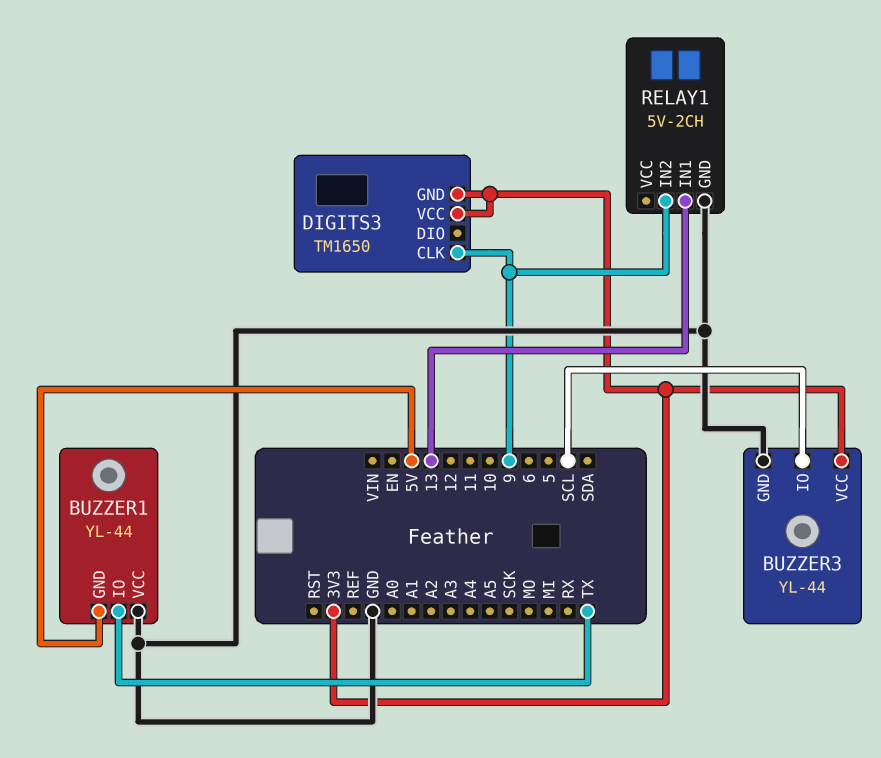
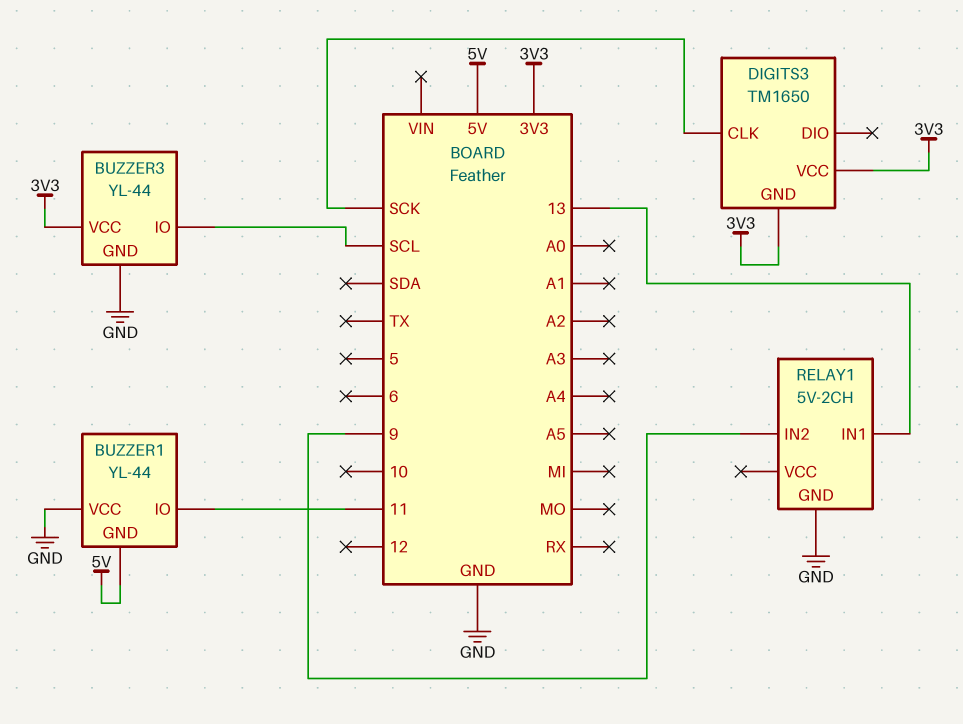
BUZZER1 pin IO: TX -> 11
DIGITS3 pin CLK: 9 -> SCK

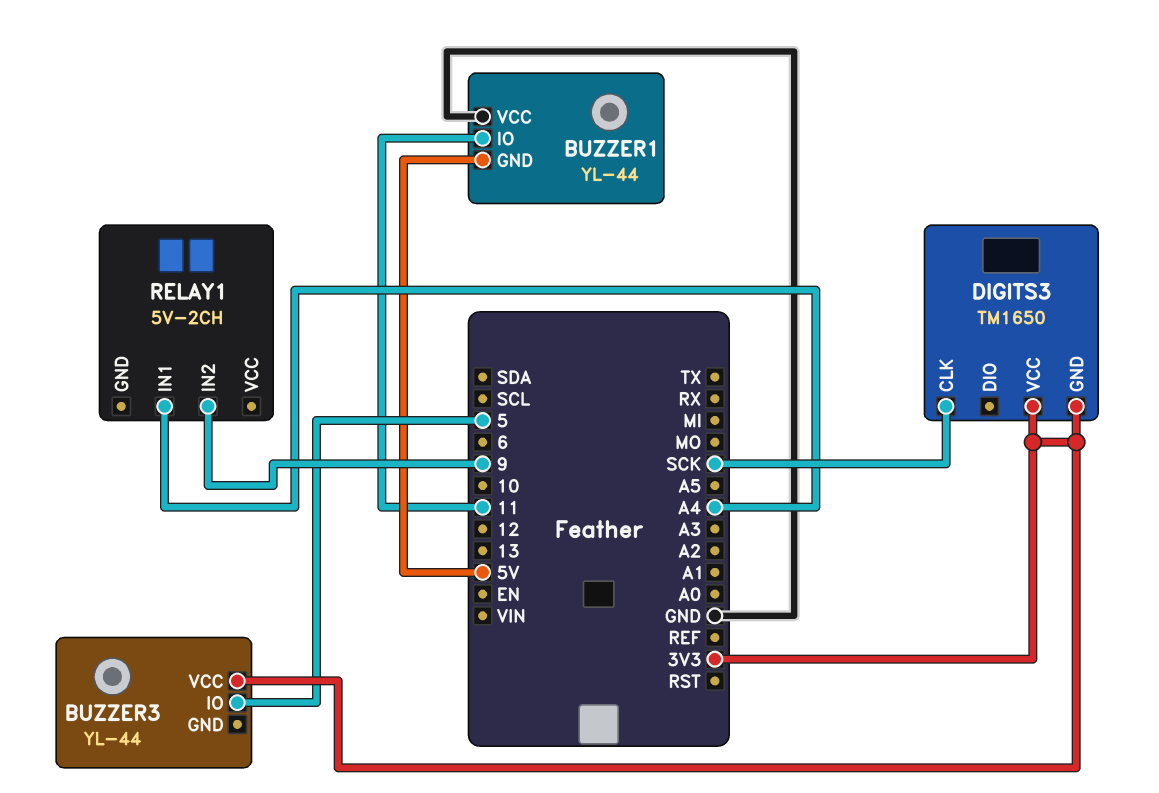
BUZZER3 pin GND: GND -> none
BUZZER3 pin IO: SCL -> 5
RELAY1 pin GND: GND -> none
RELAY1 pin IN1: 13 -> A4

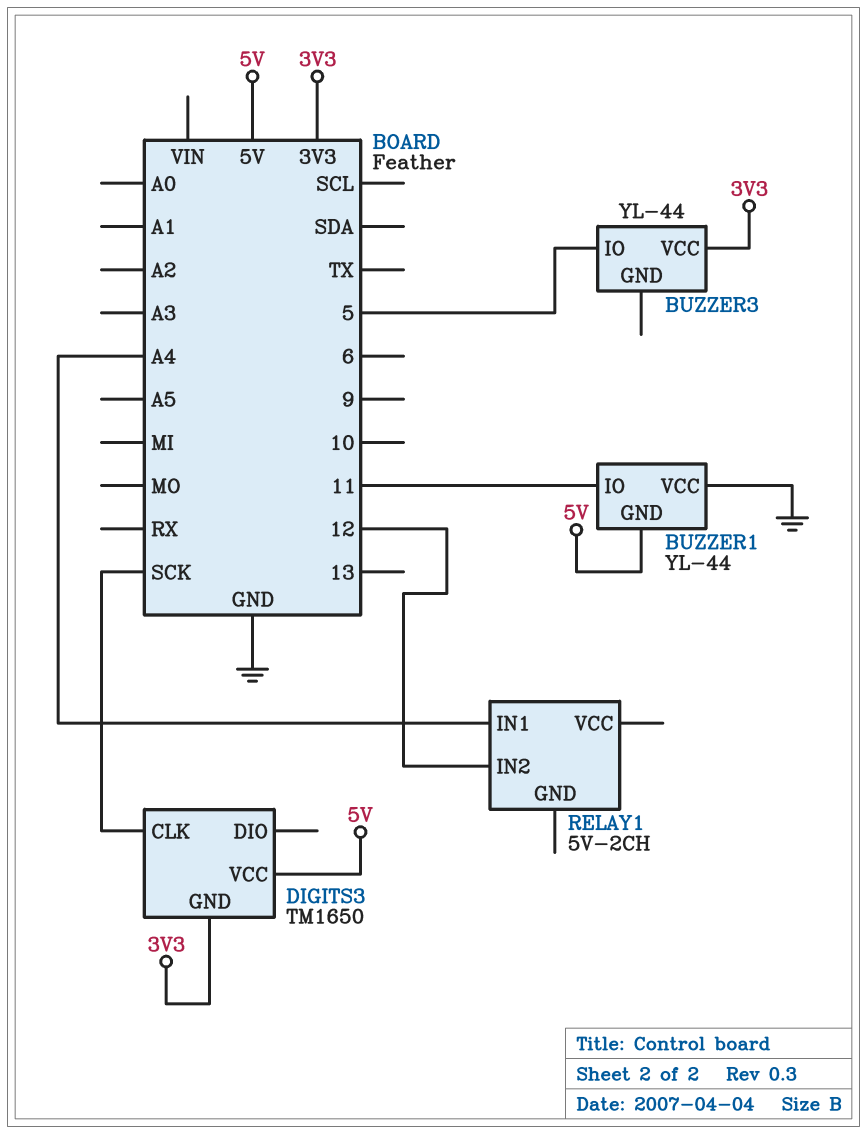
DIGITS3 pin VCC: 3V3 -> 5V
RELAY1 pin IN2: 9 -> 12

